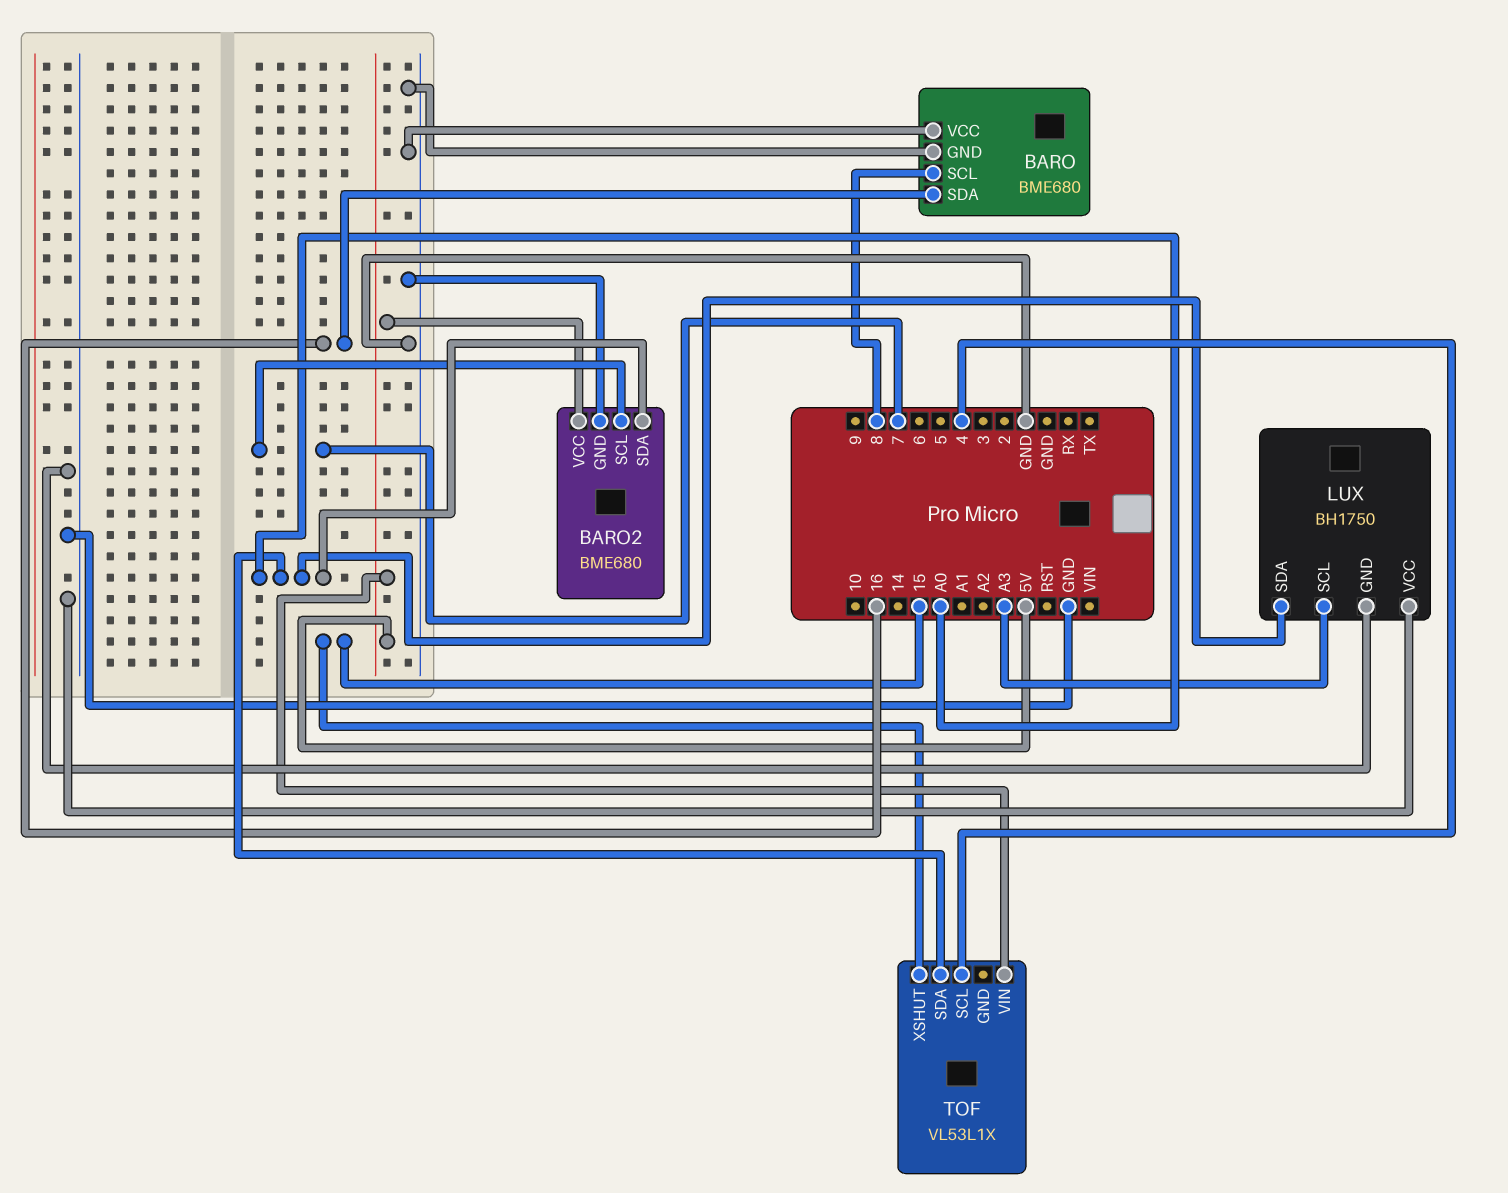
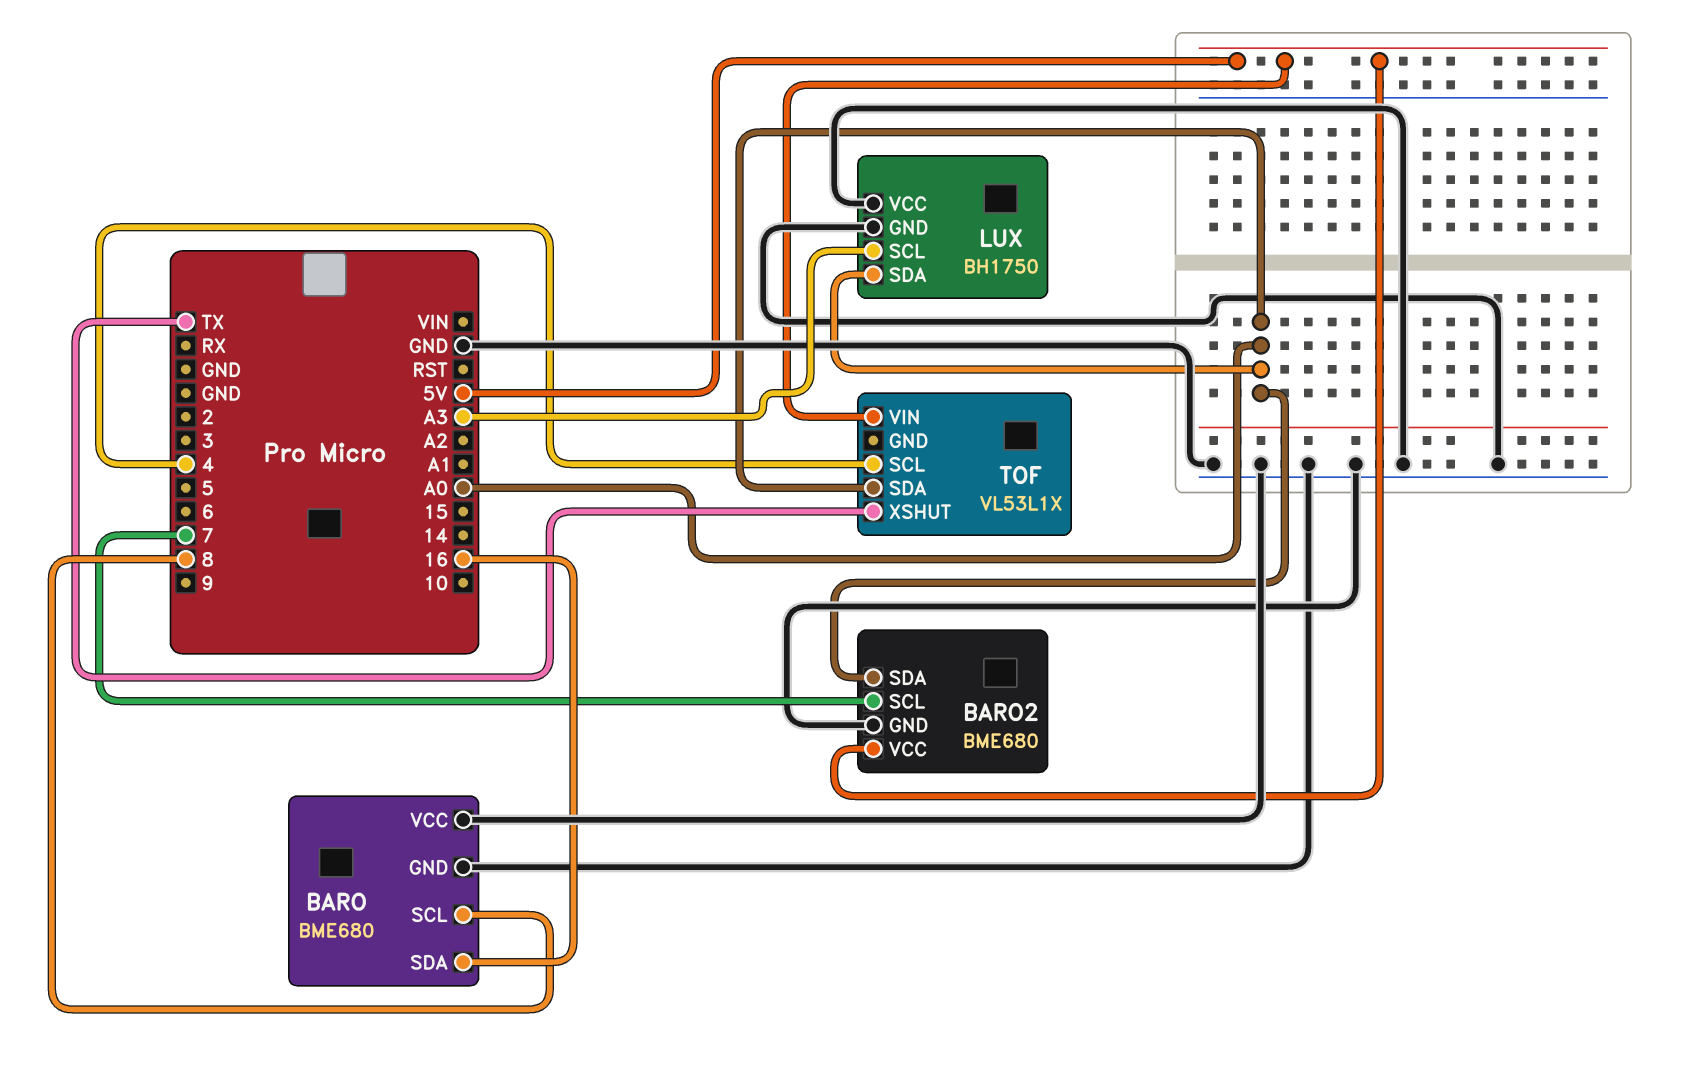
TOF pin XSHUT: 15 -> TX

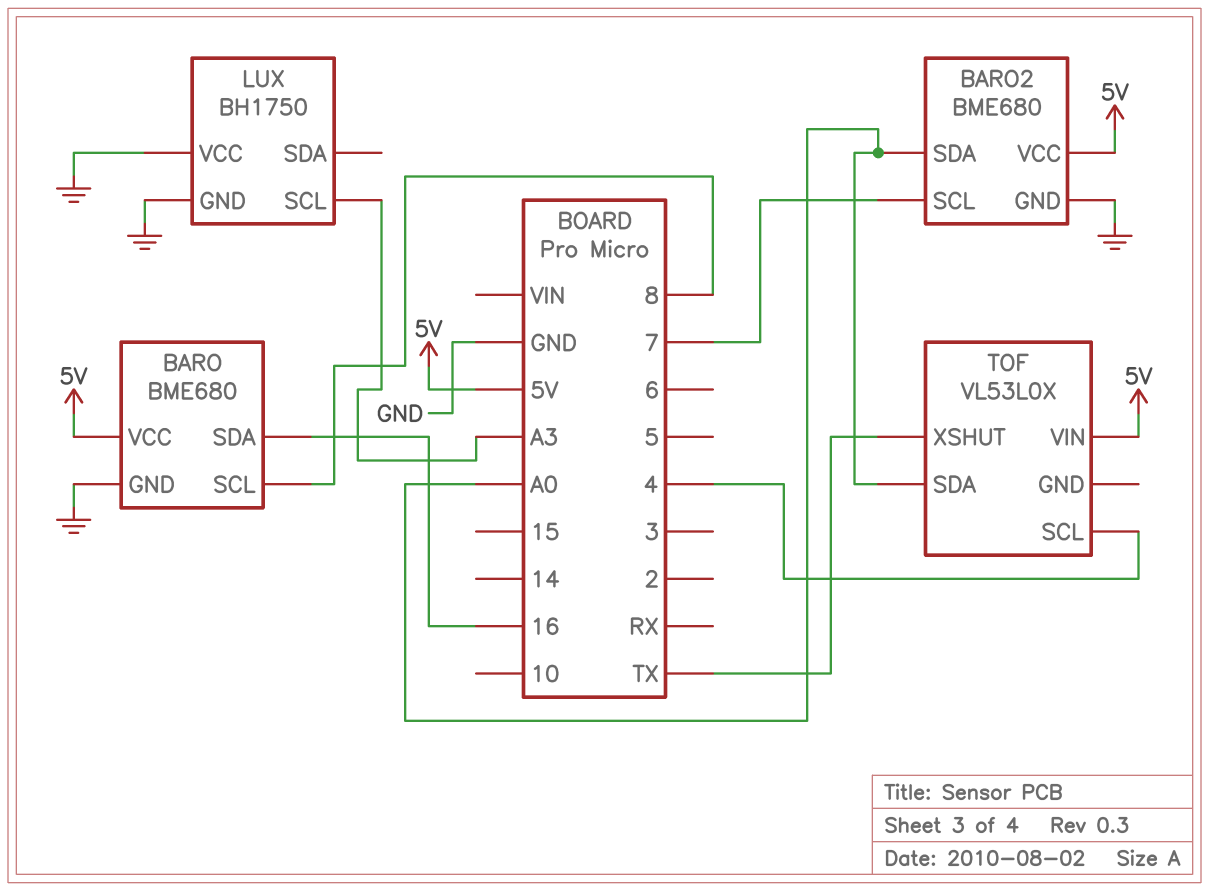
BARO pin VCC: GND -> 5V
LUX pin SDA: A0 -> none
TOF: VL53L1X -> VL53L0X

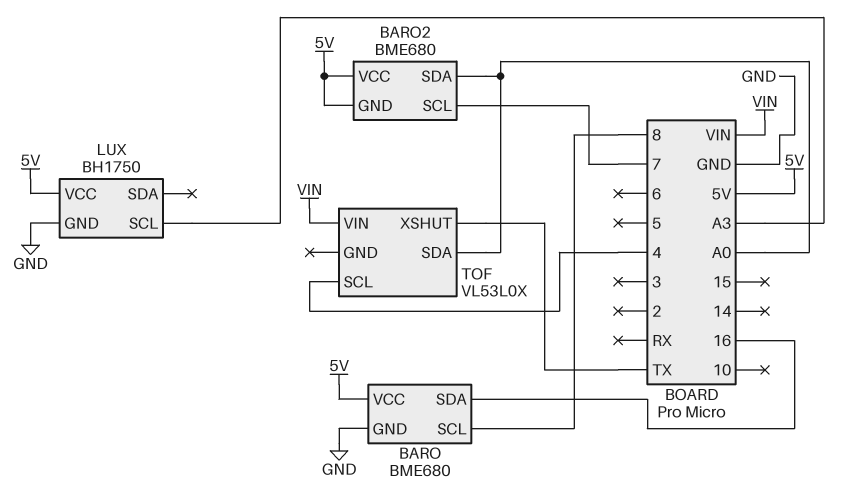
BARO2 pin GND: GND -> 5V
LUX pin VCC: GND -> 5V
TOF pin VIN: 5V -> VIN

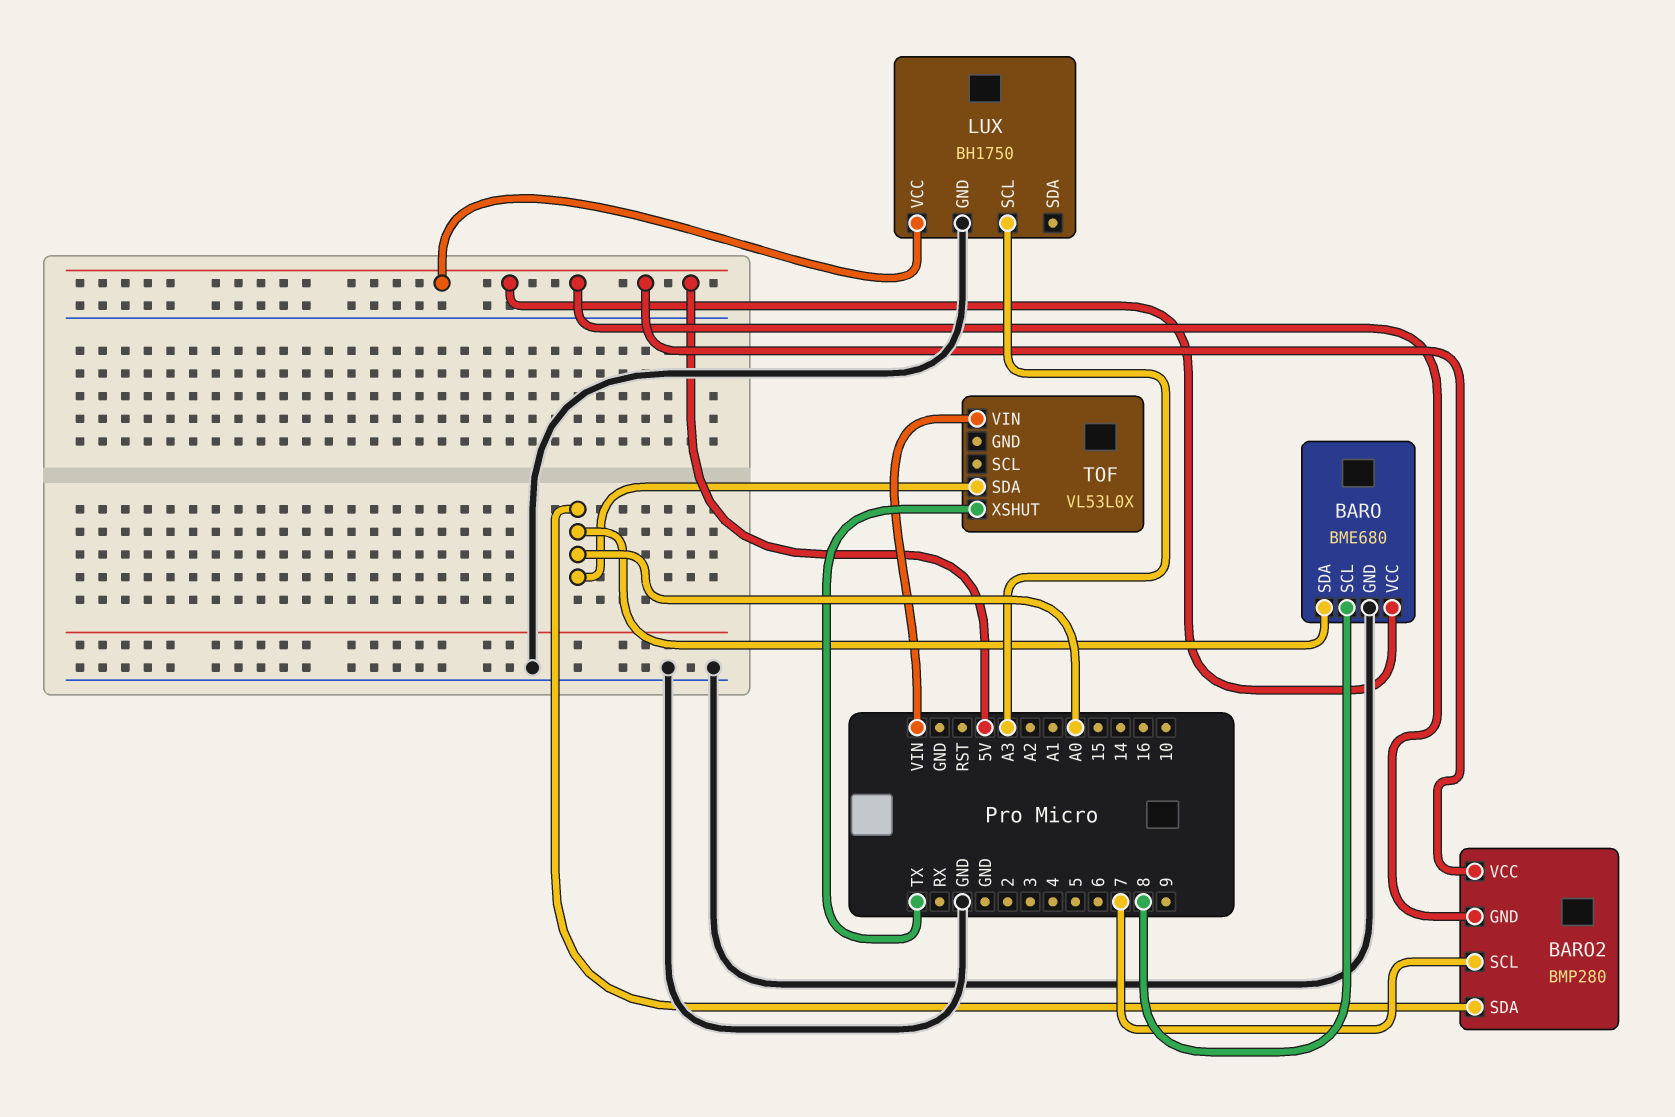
BARO pin SDA: 16 -> A0
BARO2: BME680 -> BMP280
TOF pin SCL: 4 -> none

